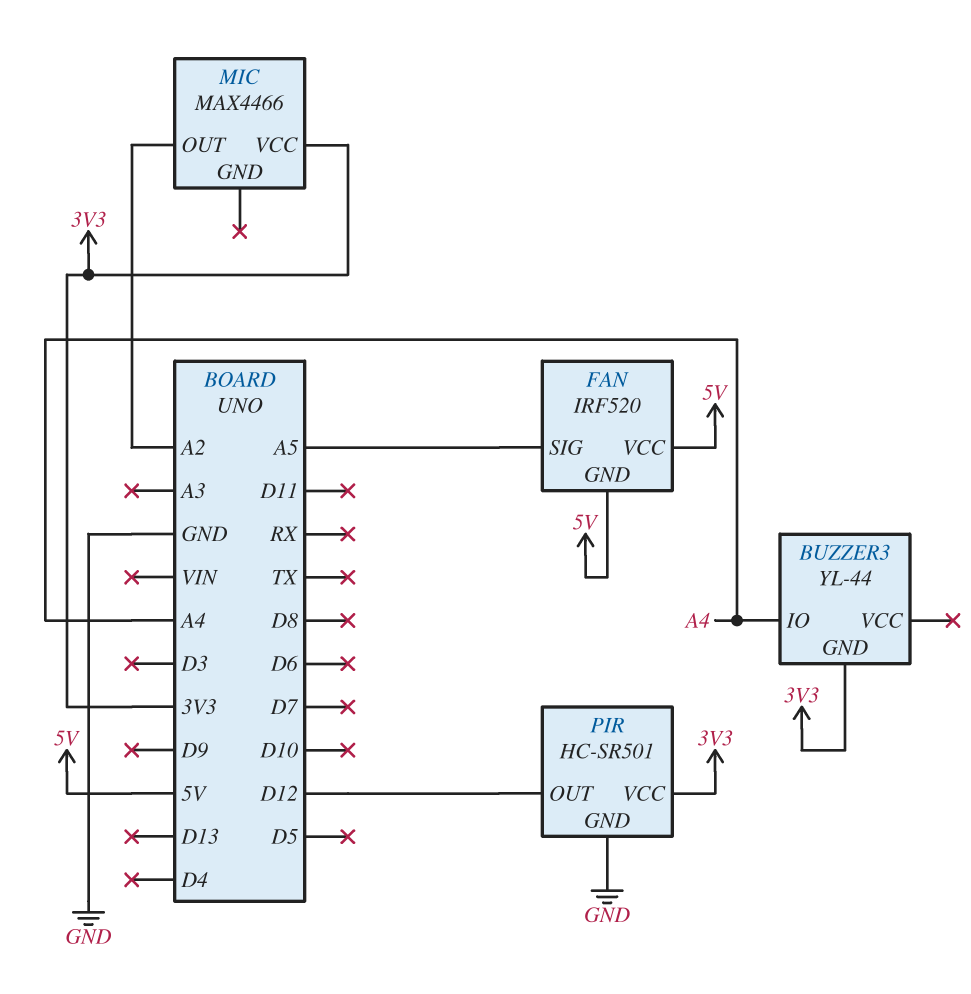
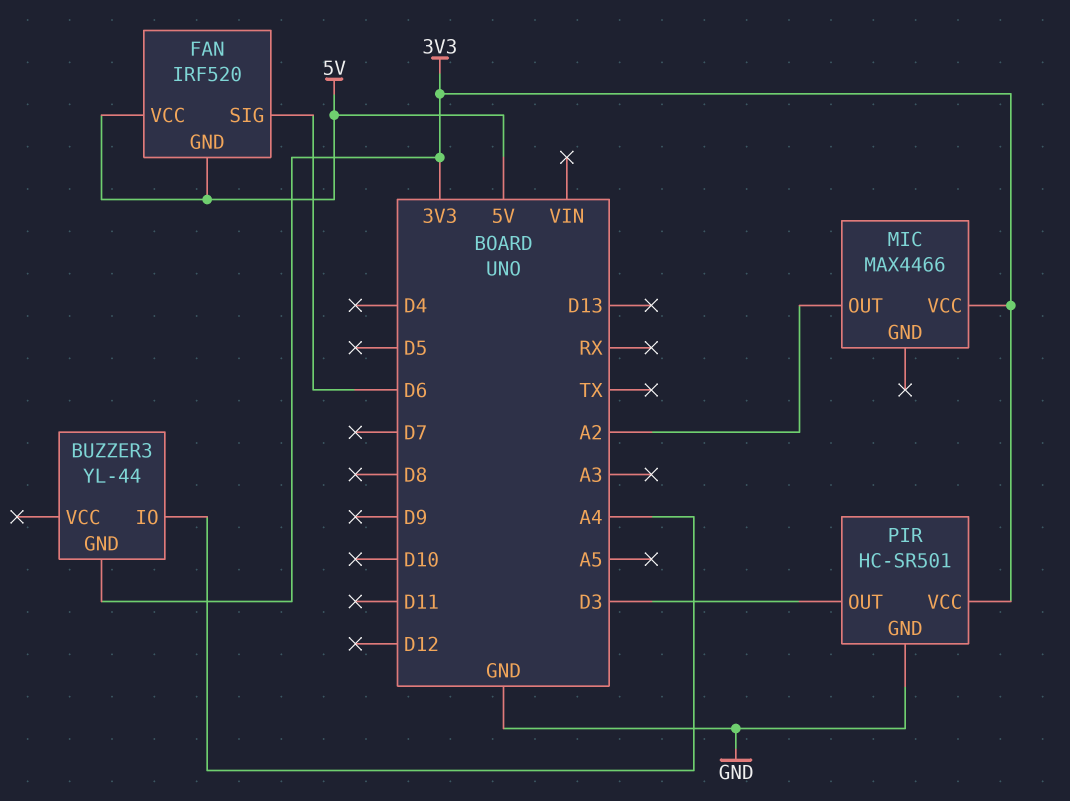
FAN pin SIG: A5 -> D6
PIR pin OUT: D12 -> D3

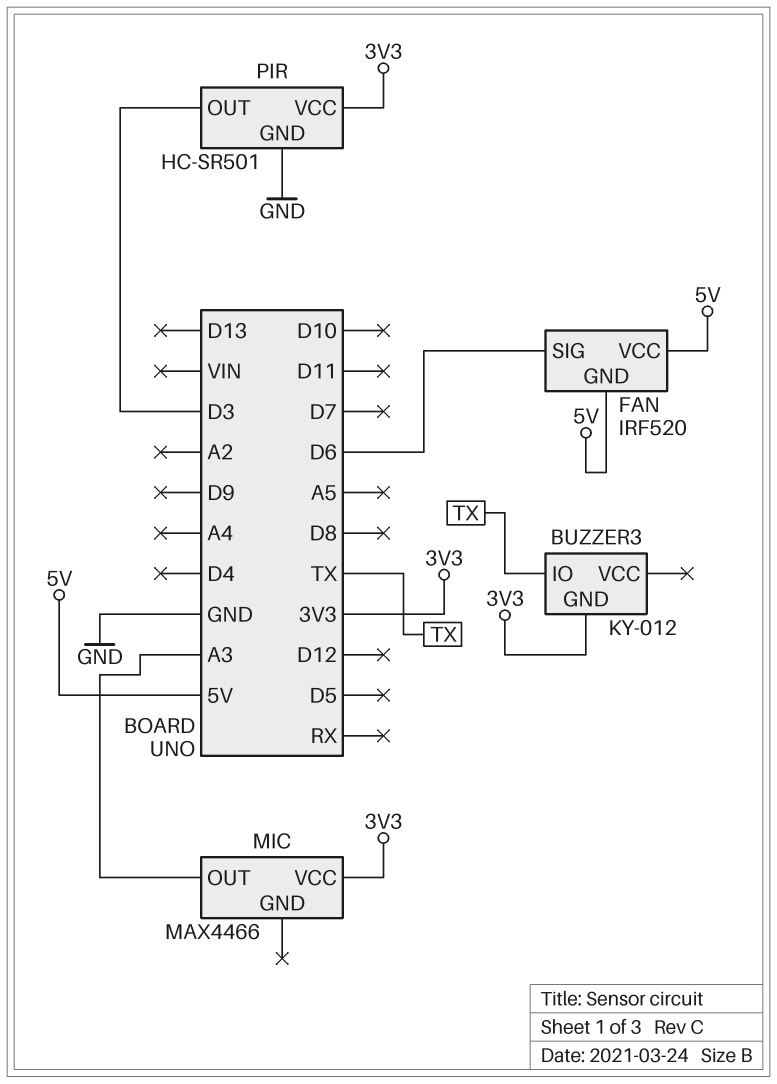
BUZZER3: YL-44 -> KY-012
BUZZER3 pin IO: A4 -> TX
MIC pin OUT: A2 -> A3

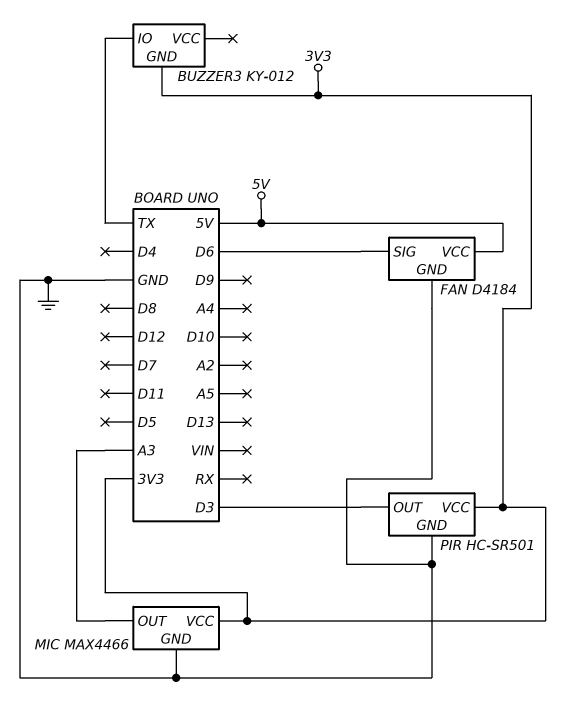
FAN: IRF520 -> D4184
FAN pin GND: 5V -> GND
MIC pin GND: none -> GND

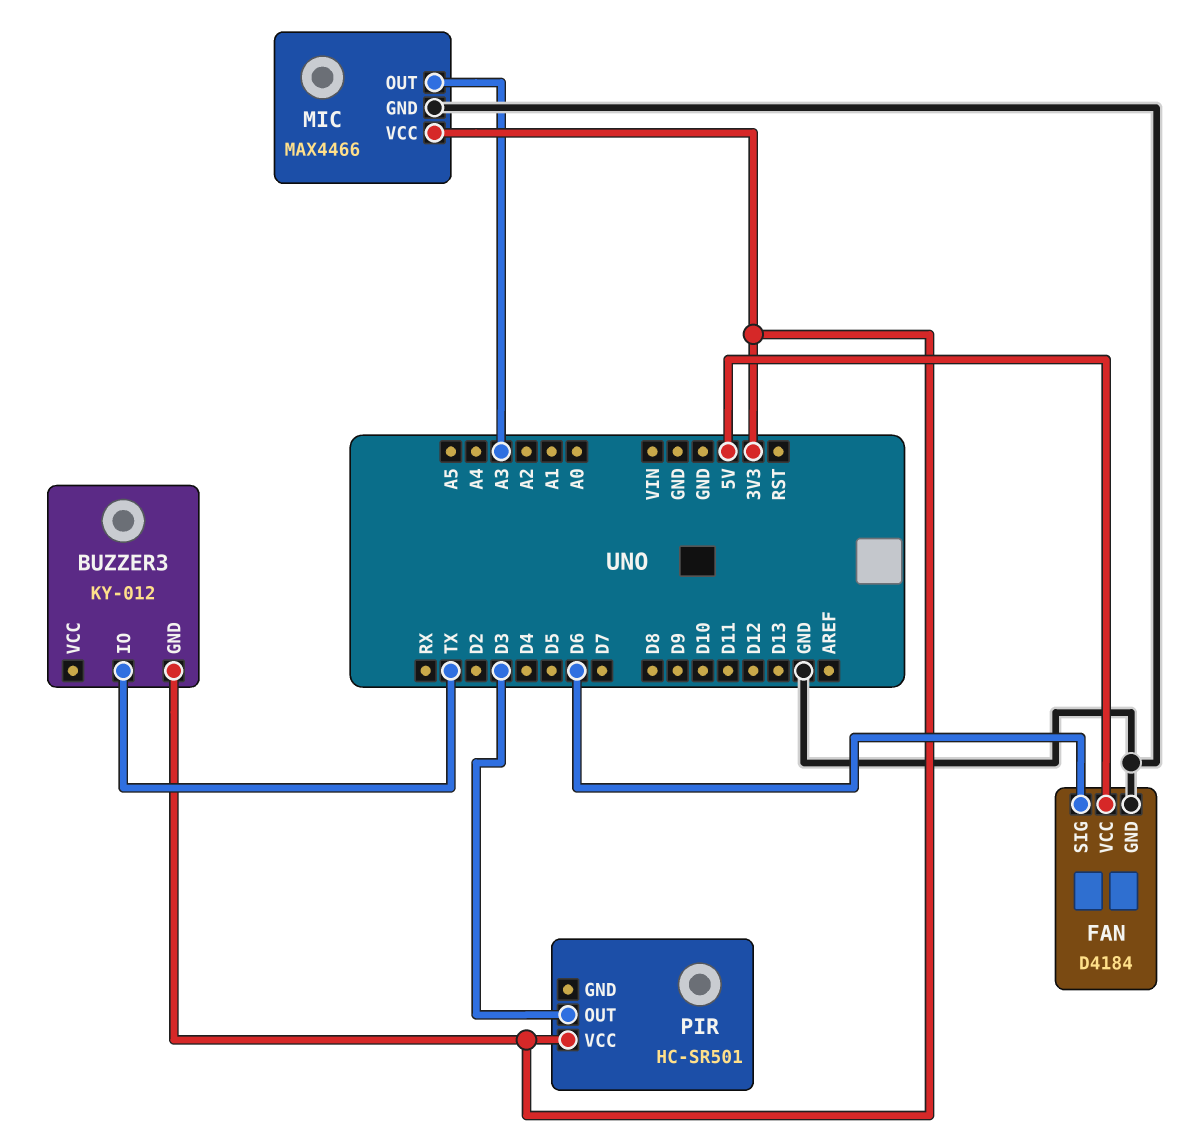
PIR pin GND: GND -> none

